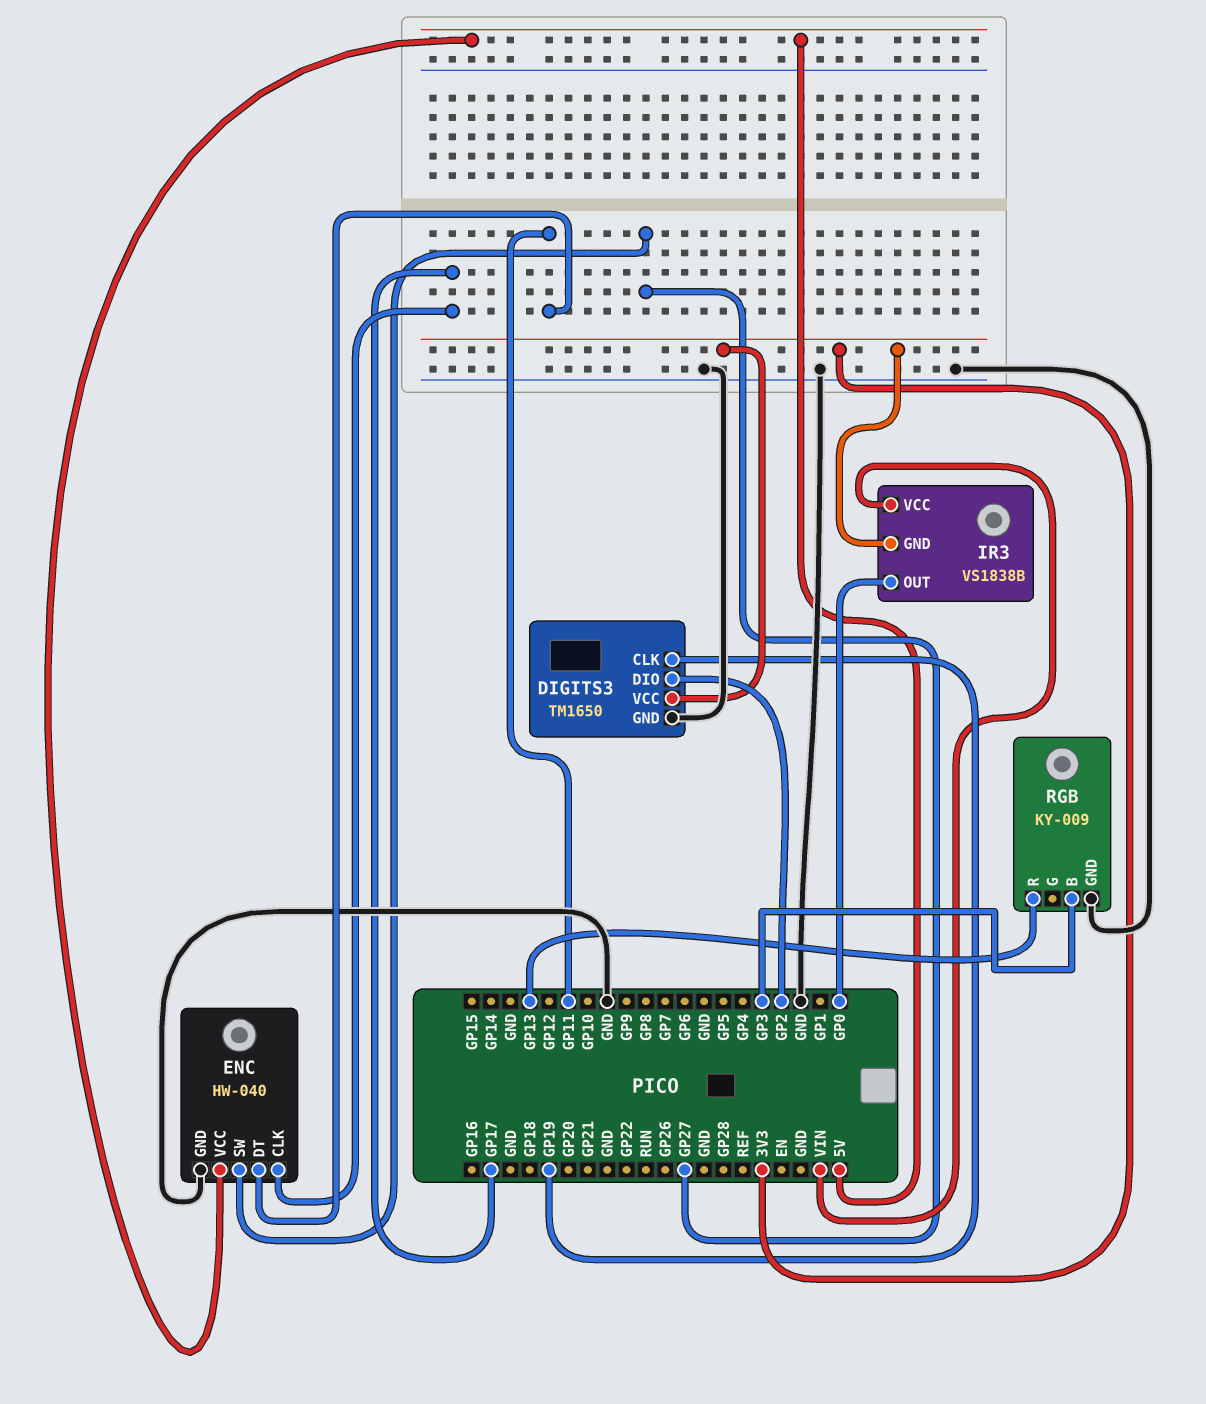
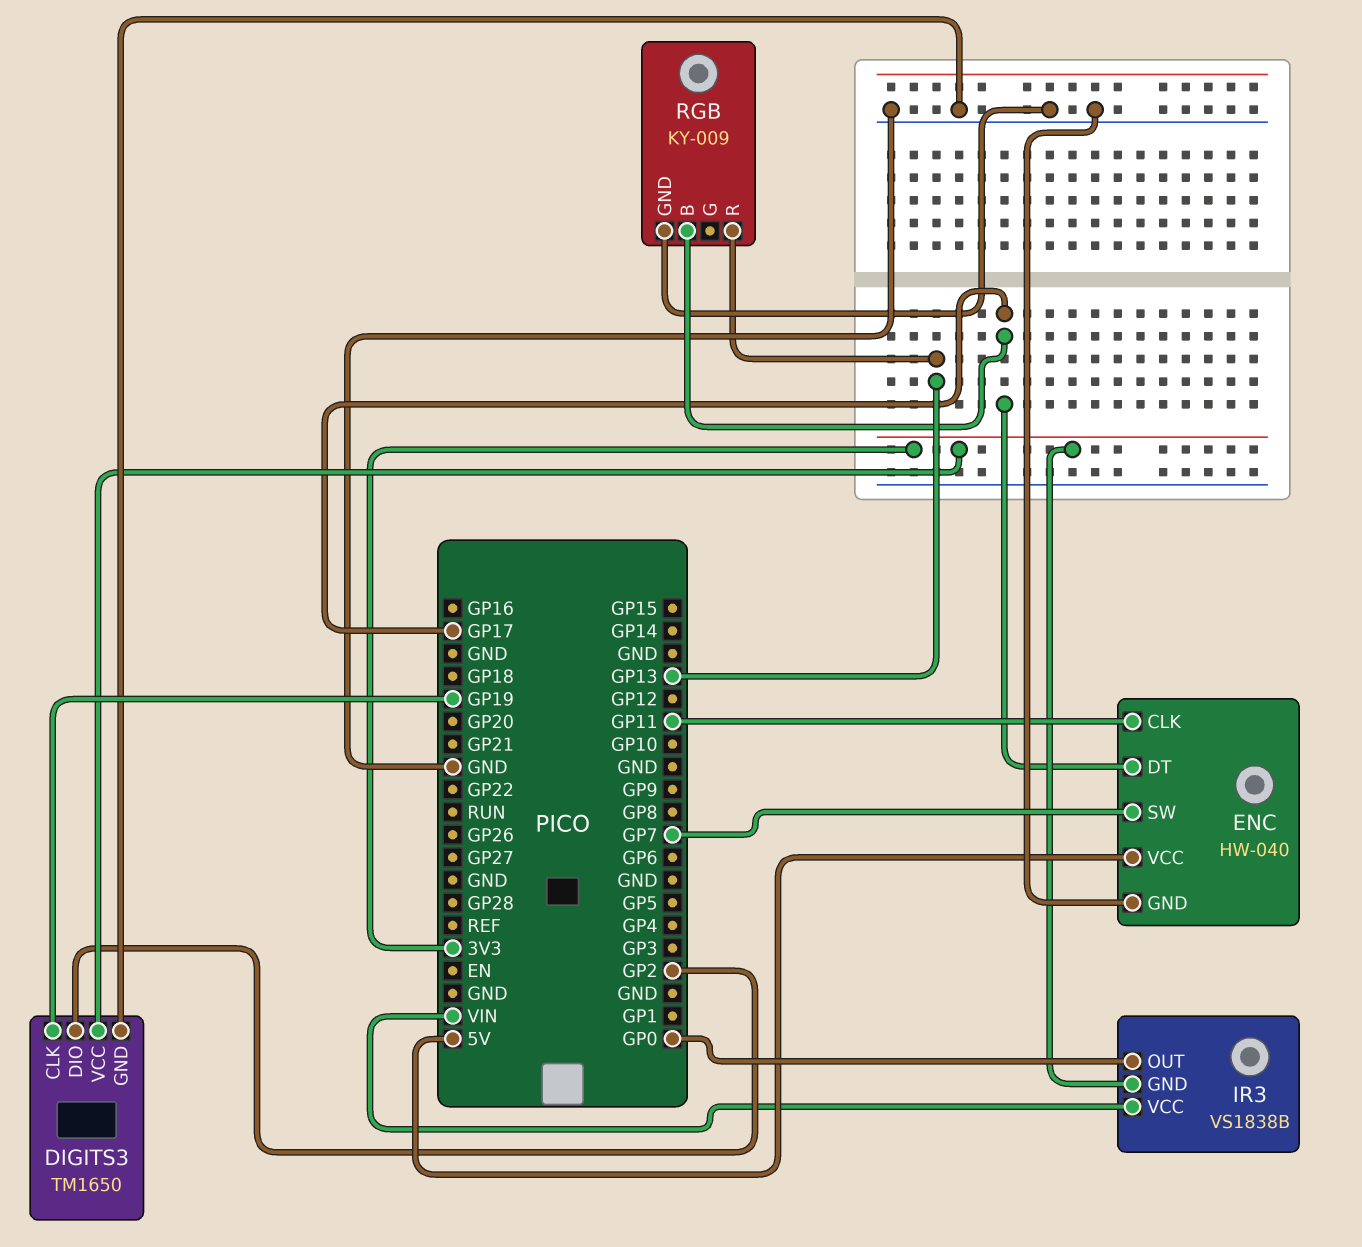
ENC pin CLK: GP17 -> GP11
ENC pin DT: GP11 -> GP17
ENC pin SW: GP27 -> GP7
RGB pin B: GP3 -> GP17

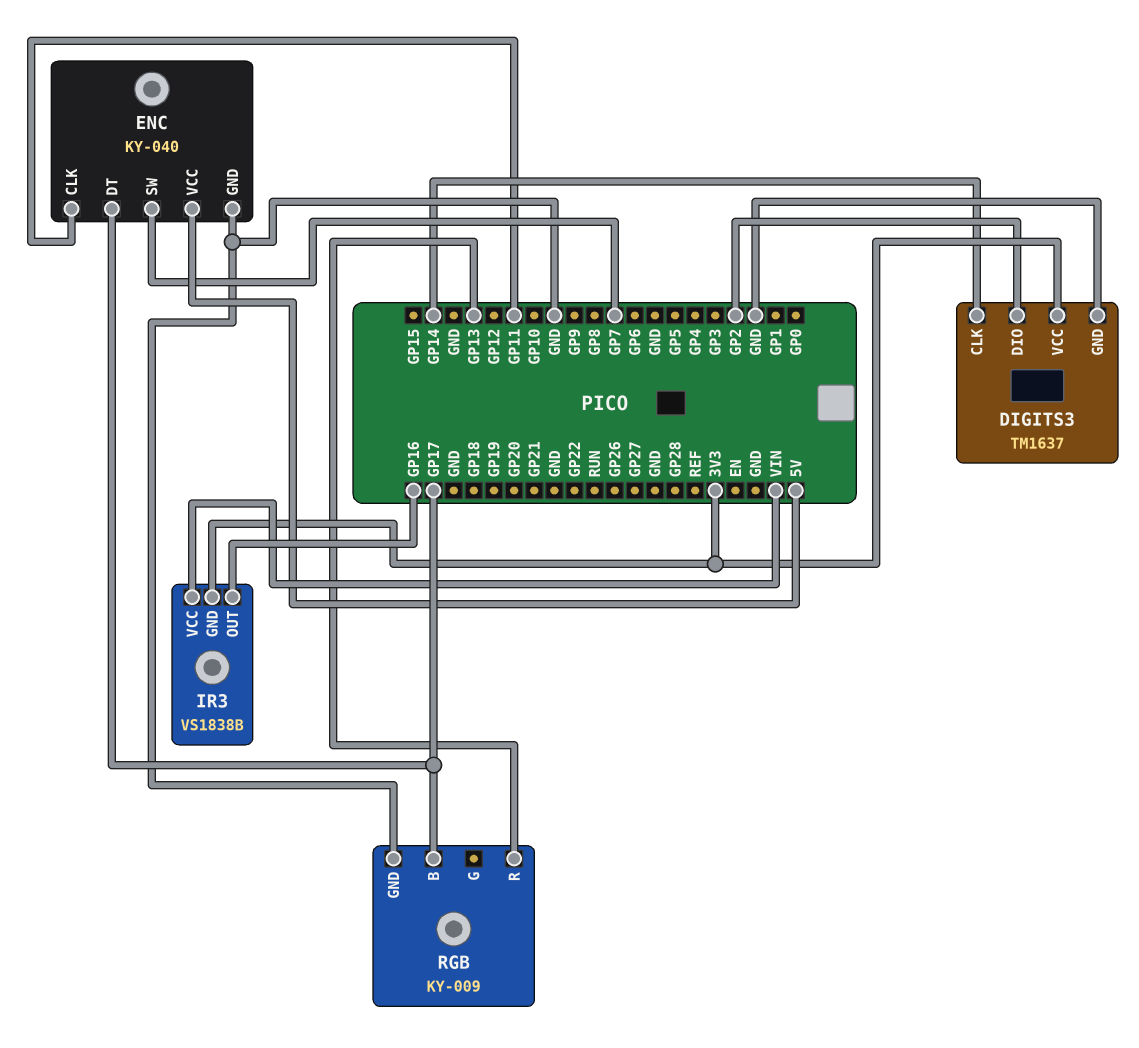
DIGITS3: TM1650 -> TM1637
DIGITS3 pin CLK: GP19 -> GP14
ENC: HW-040 -> KY-040
IR3 pin OUT: GP0 -> GP16

